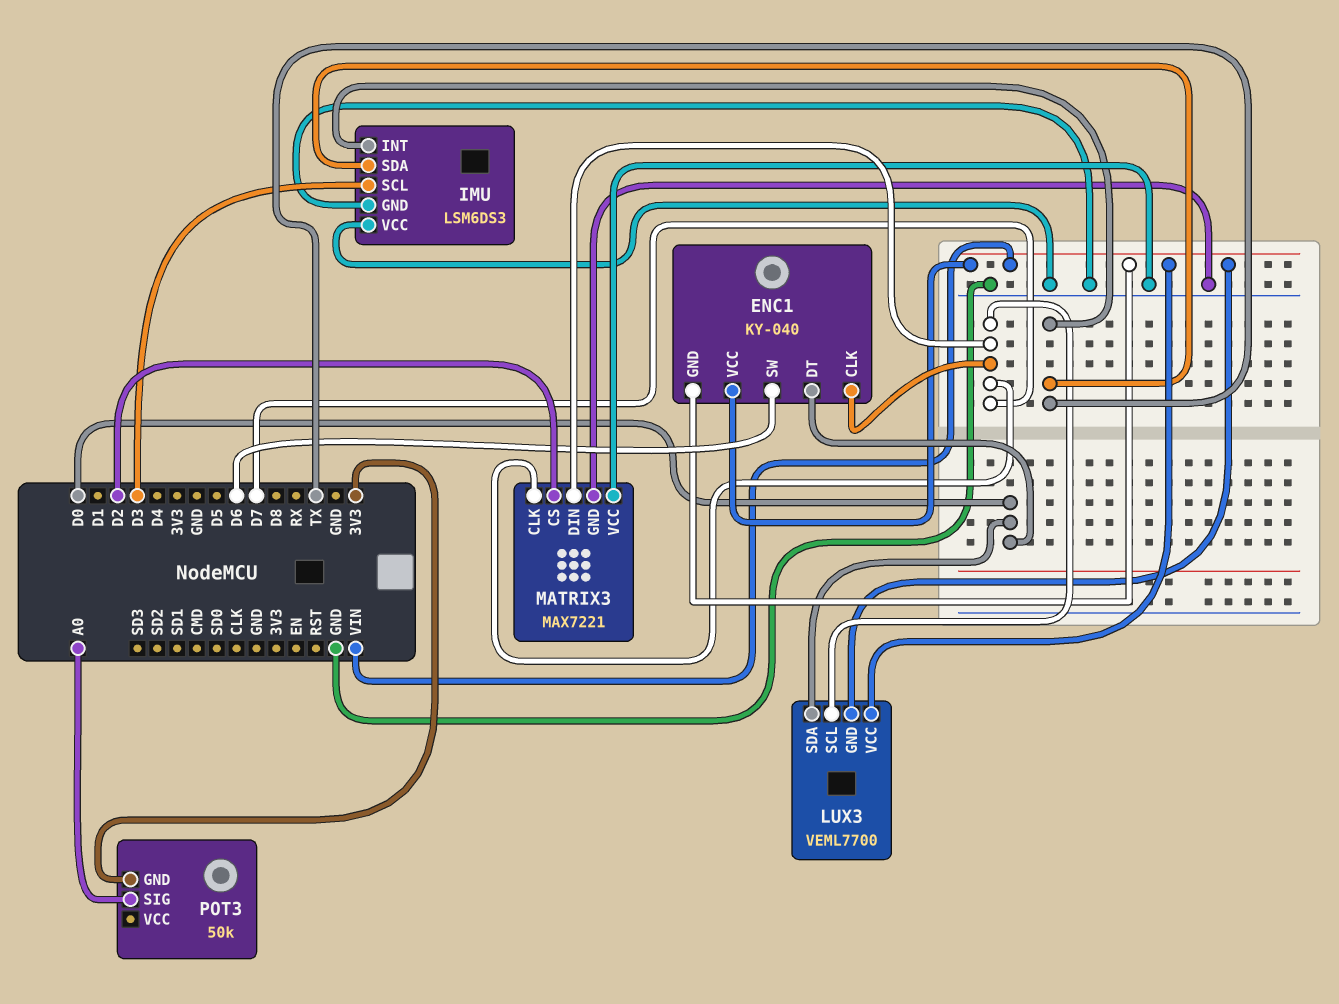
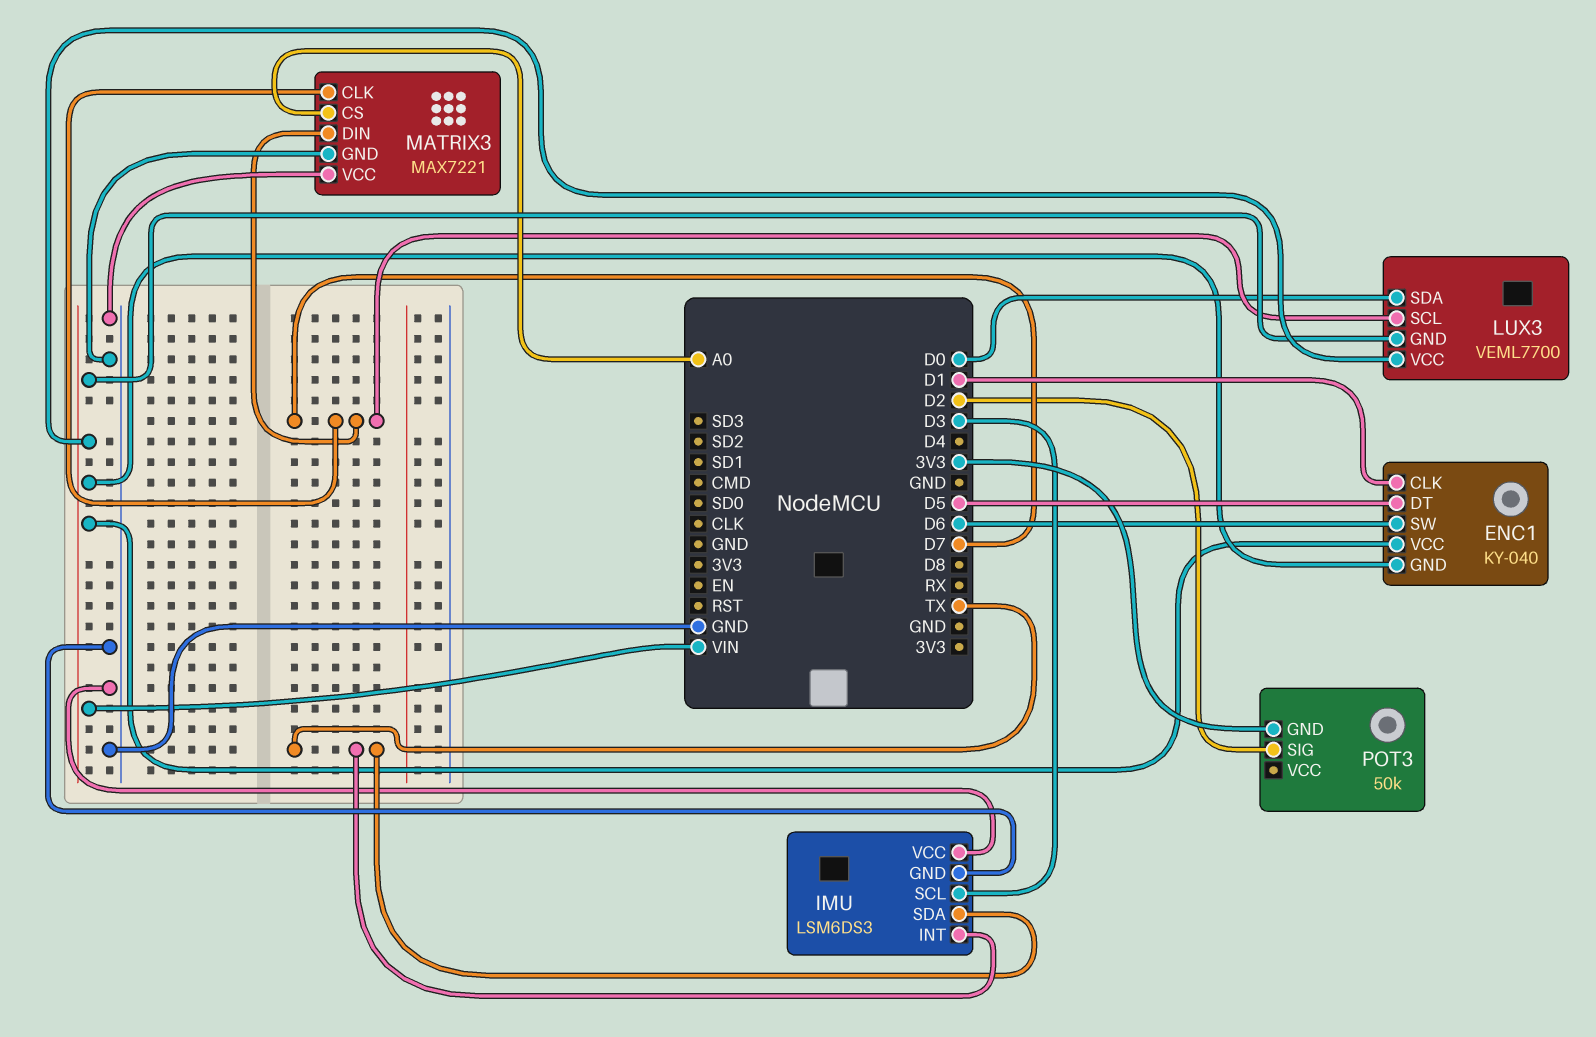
ENC1 pin CLK: D7 -> D1
ENC1 pin DT: D0 -> D5
MATRIX3 pin CS: D2 -> A0
POT3 pin SIG: A0 -> D2

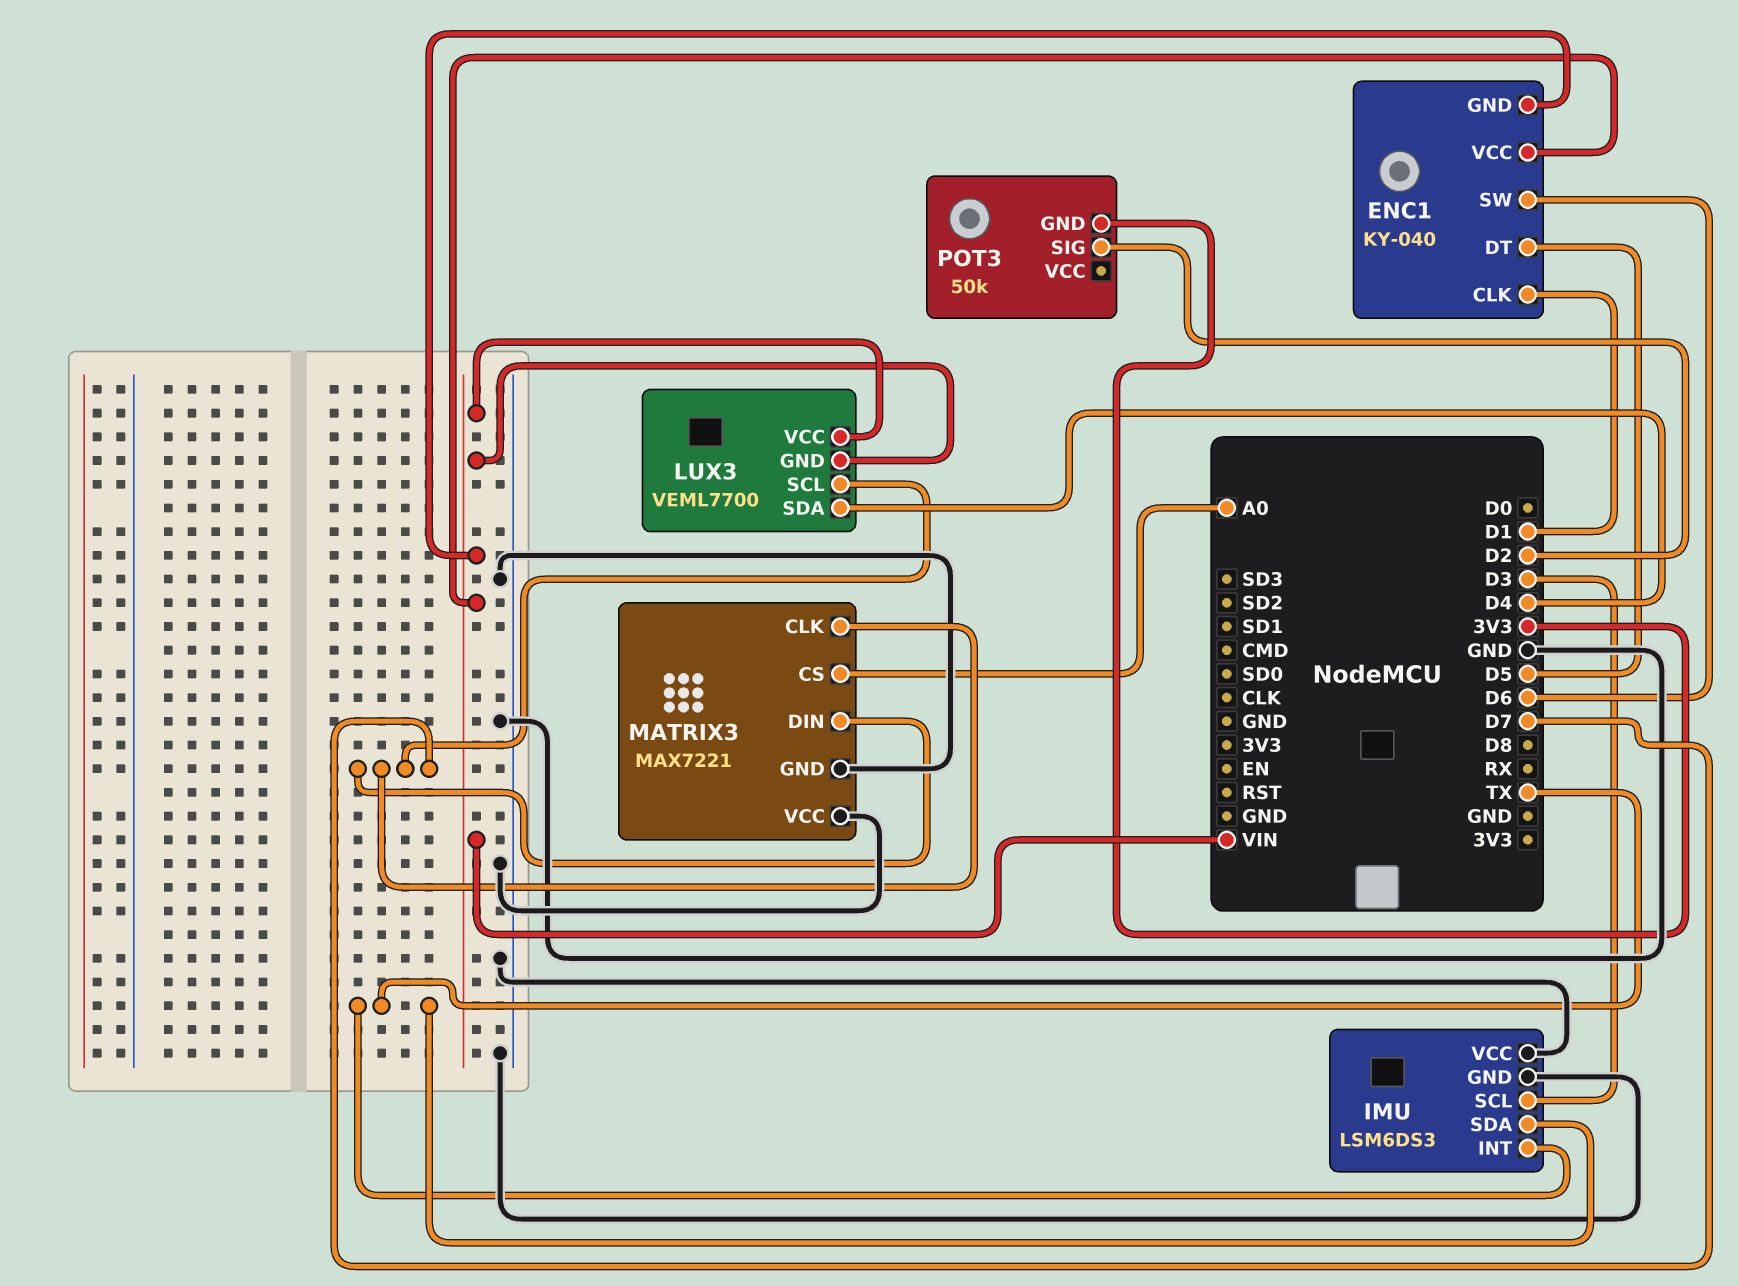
LUX3 pin SDA: D0 -> D4

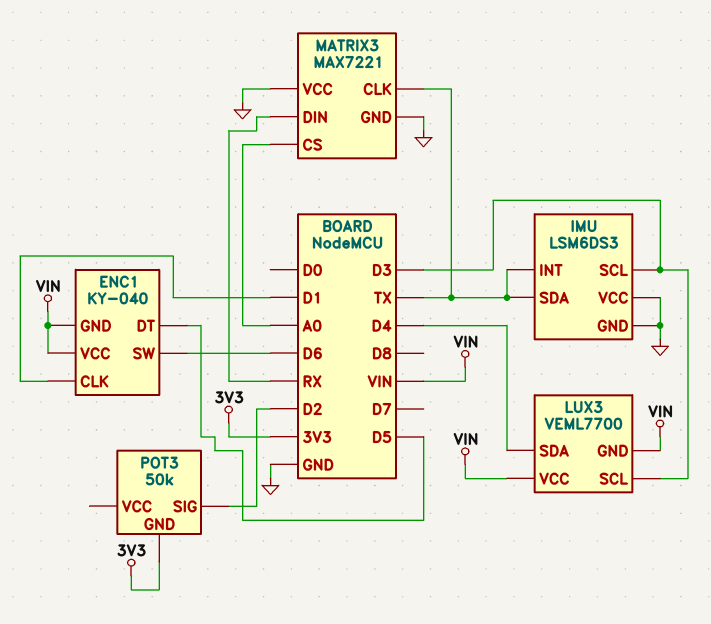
LUX3 pin SCL: D7 -> D3
MATRIX3 pin CLK: D7 -> TX
MATRIX3 pin DIN: D7 -> RX

